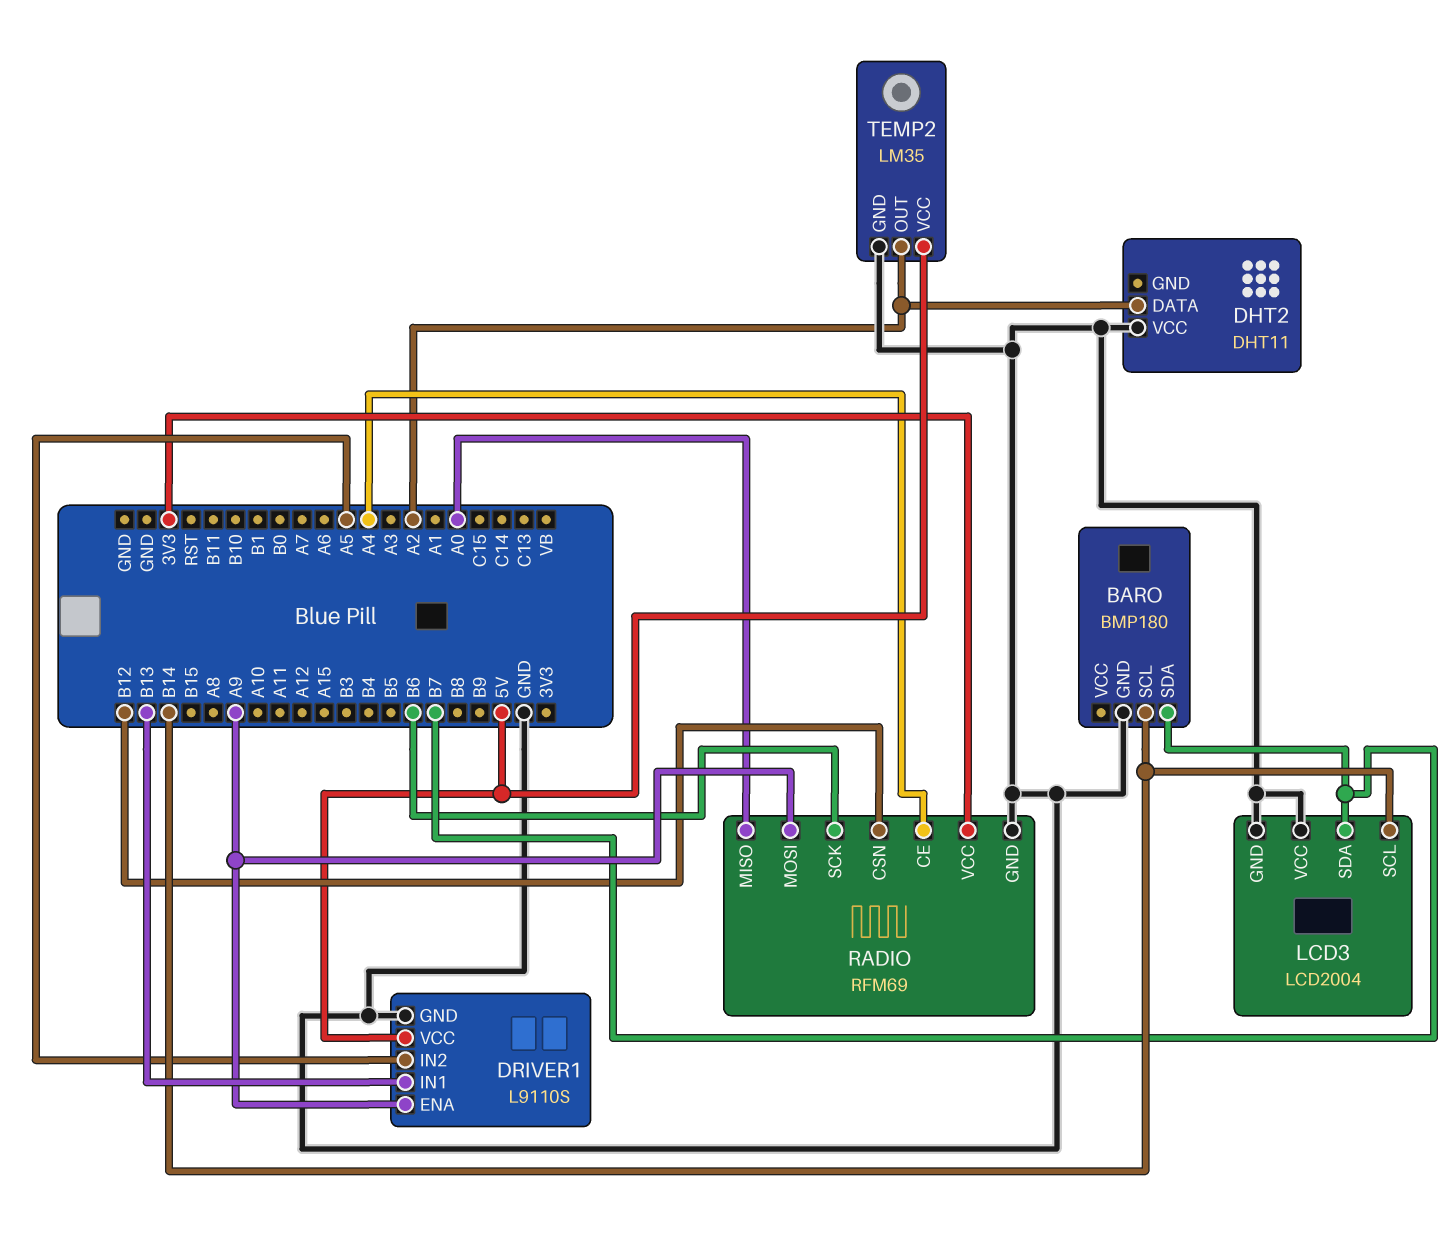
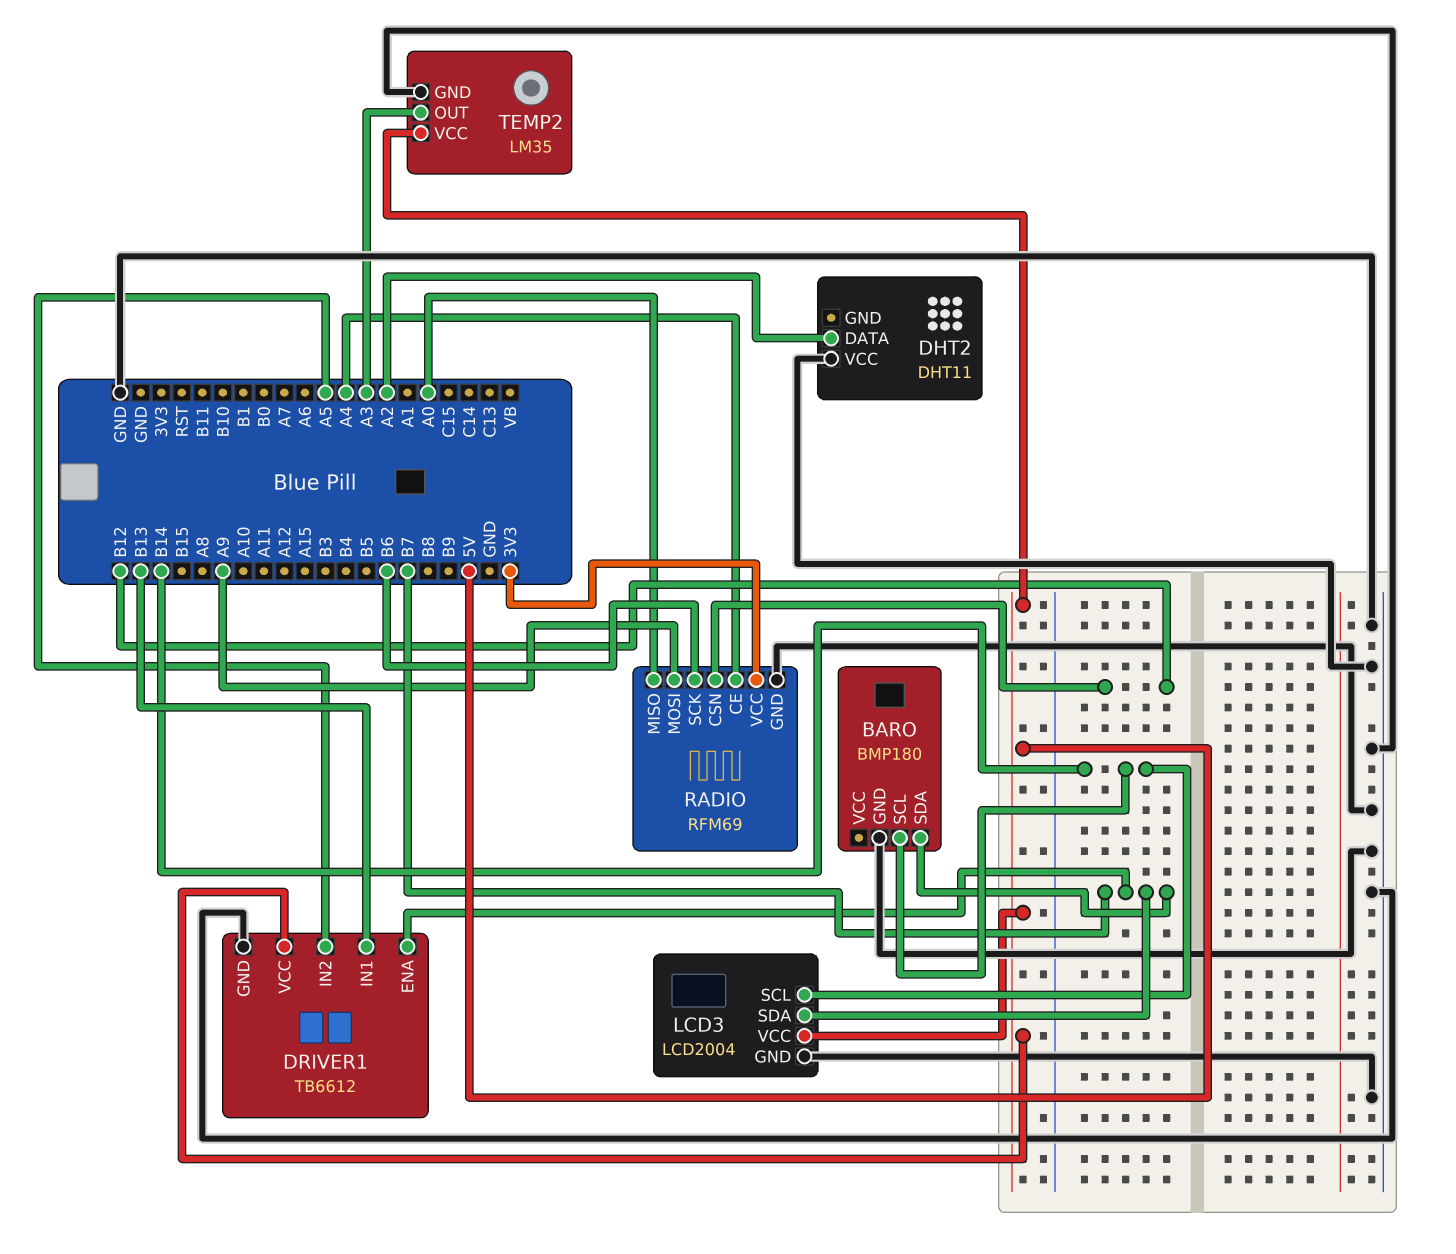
DRIVER1: L9110S -> TB6612
DRIVER1 pin ENA: A9 -> B7
LCD3 pin VCC: GND -> 5V
TEMP2 pin OUT: A2 -> A3

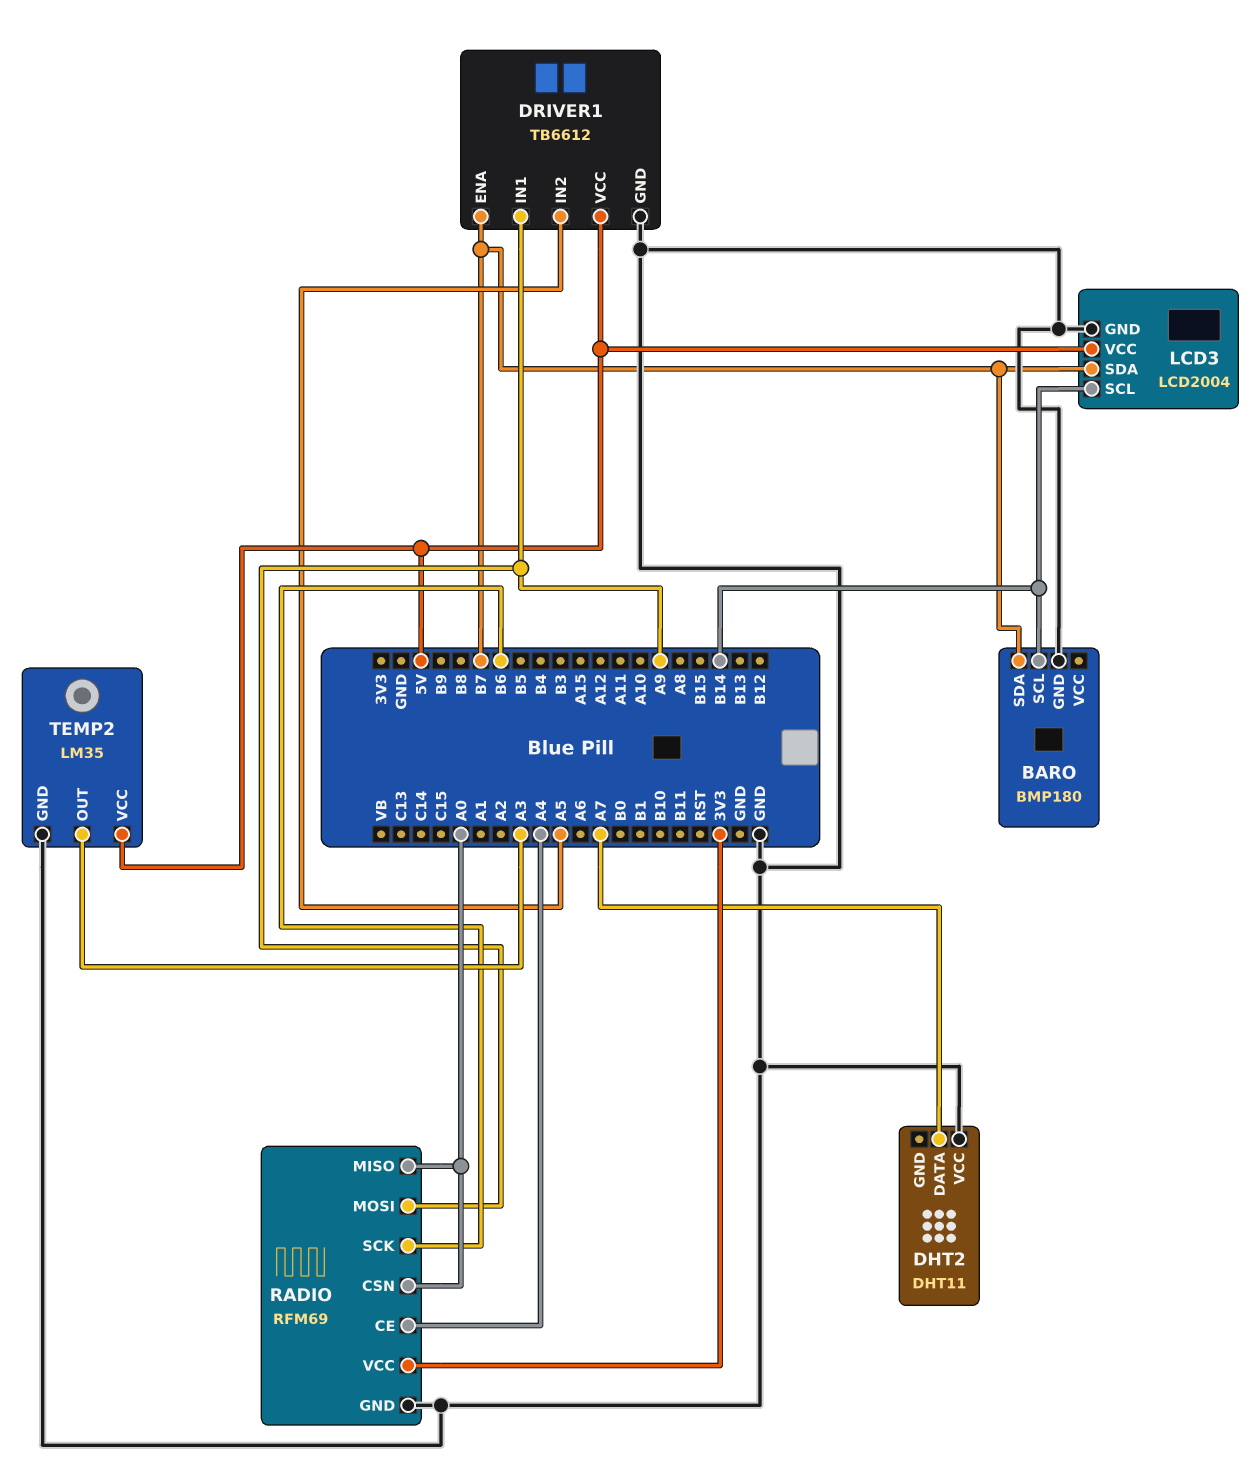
DHT2 pin DATA: A2 -> A7
DRIVER1 pin IN1: B13 -> A9
RADIO pin CSN: B12 -> A0

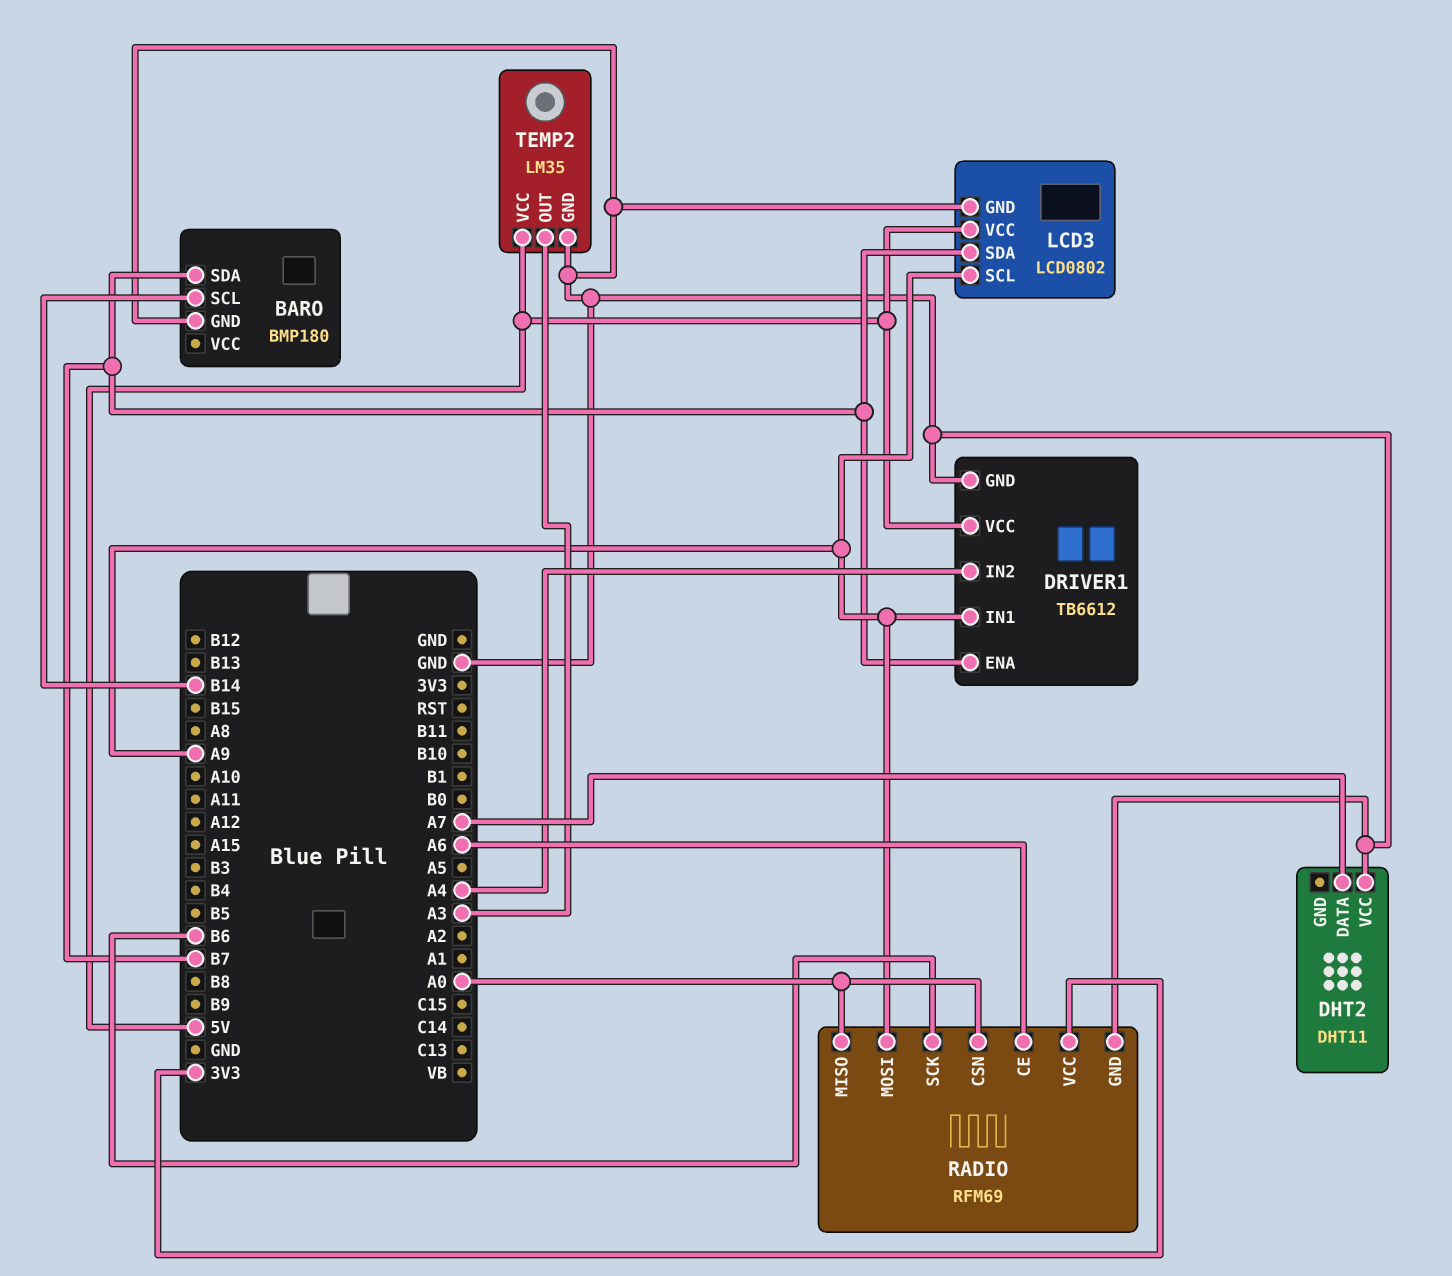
DRIVER1 pin IN2: A5 -> A4
LCD3: LCD2004 -> LCD0802
LCD3 pin SCL: B14 -> A9
RADIO pin CE: A4 -> A6

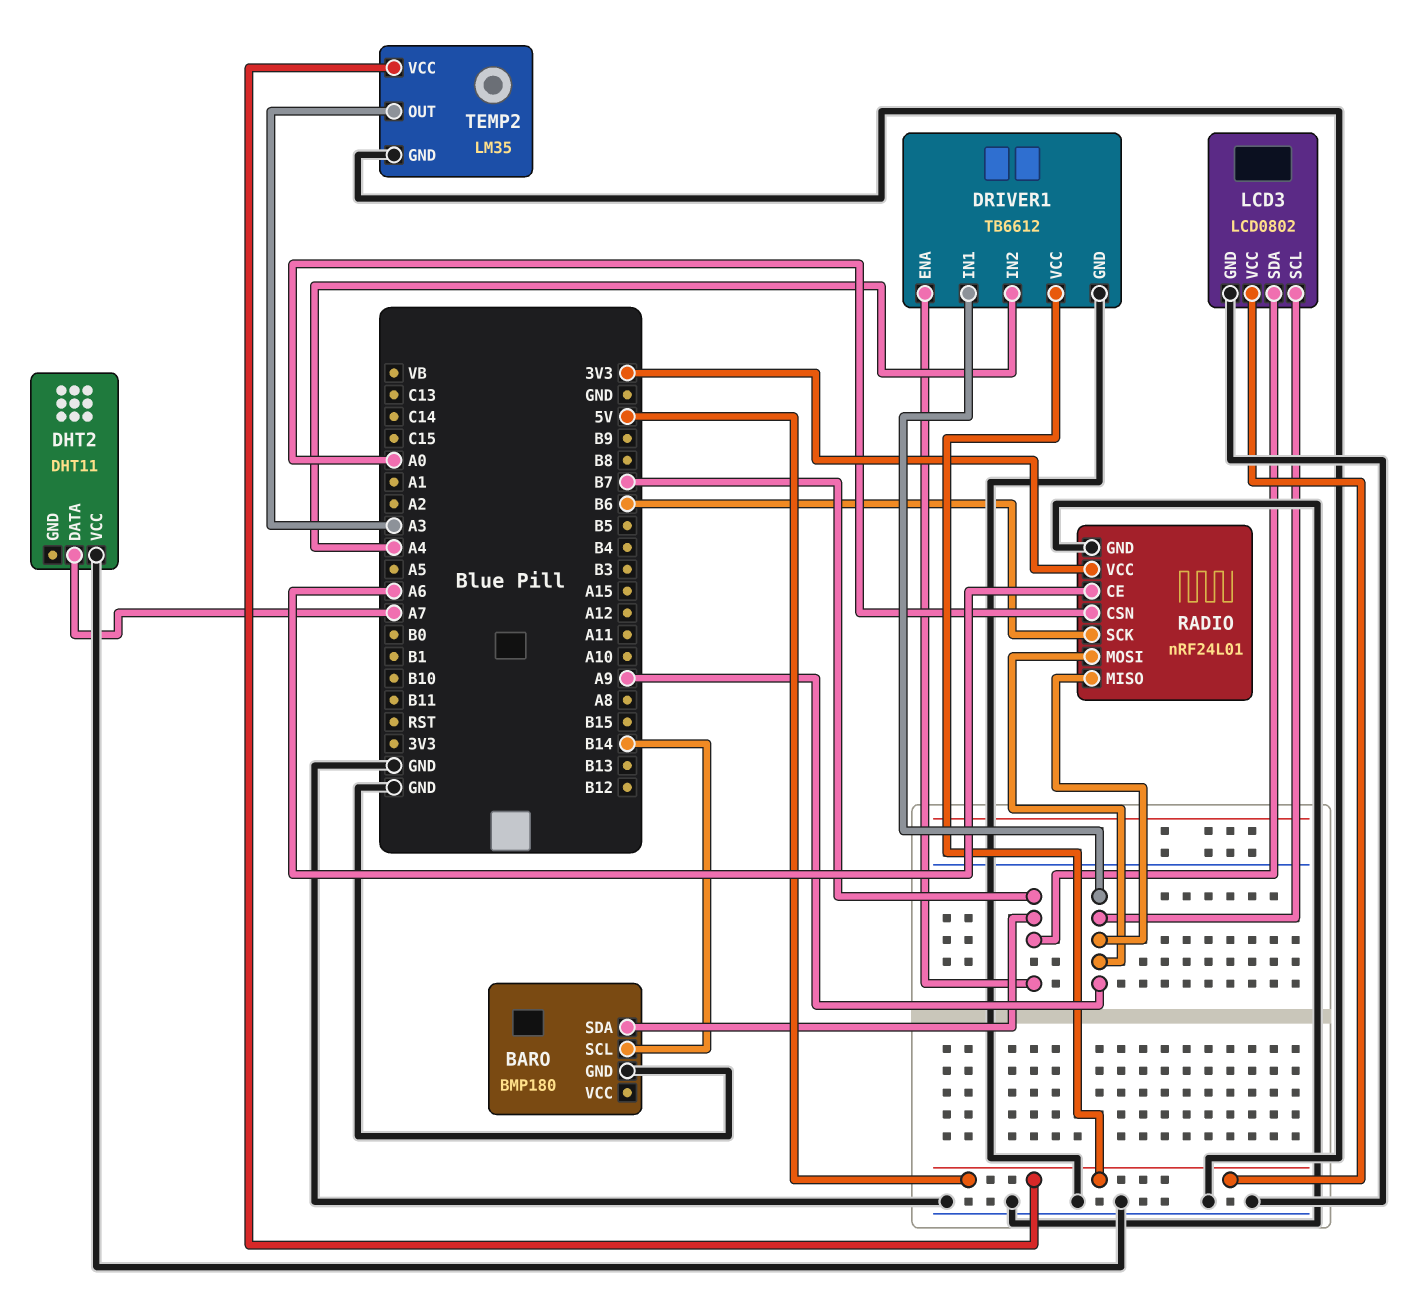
RADIO: RFM69 -> nRF24L01
RADIO pin MISO: A0 -> A9

